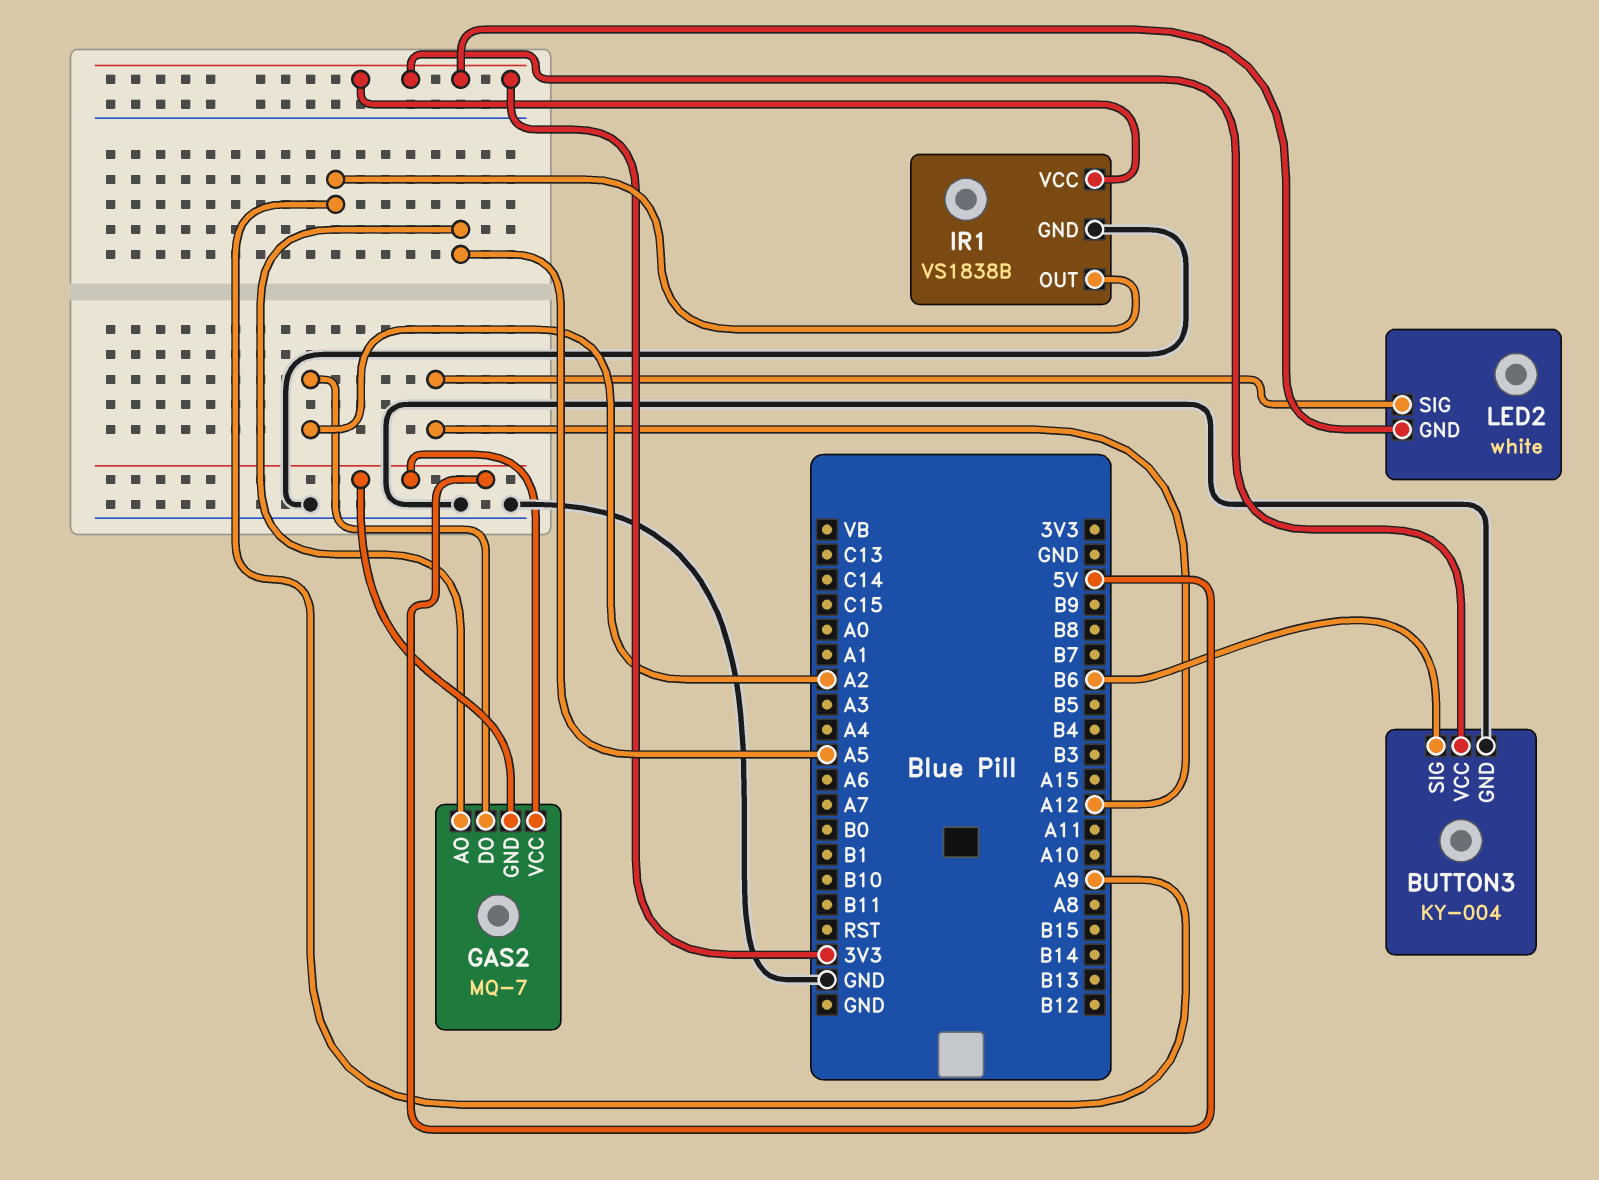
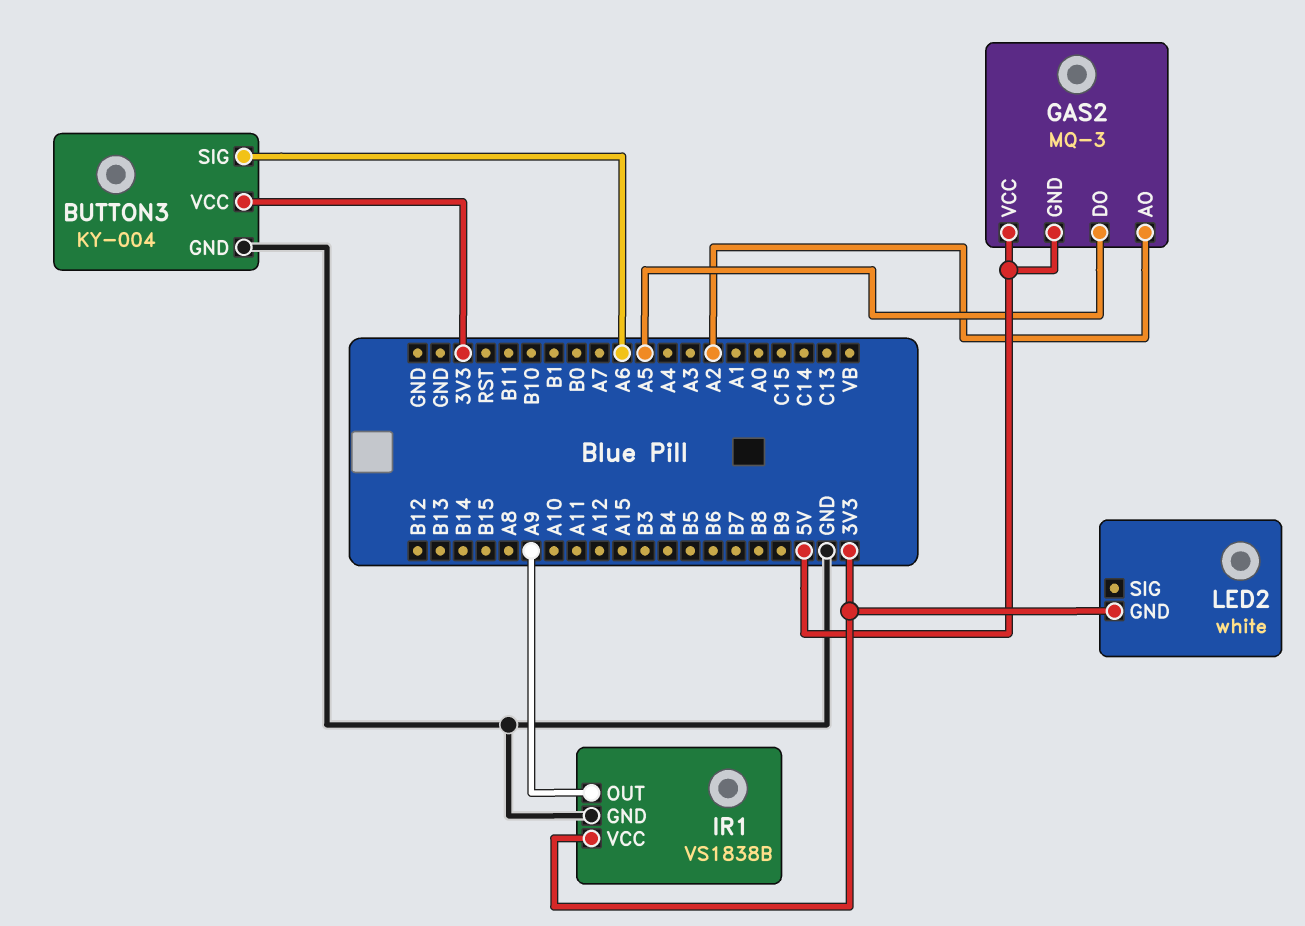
BUTTON3 pin SIG: B6 -> A6
GAS2: MQ-7 -> MQ-3
GAS2 pin AO: A5 -> A2
GAS2 pin DO: A2 -> A5
LED2 pin SIG: A12 -> none

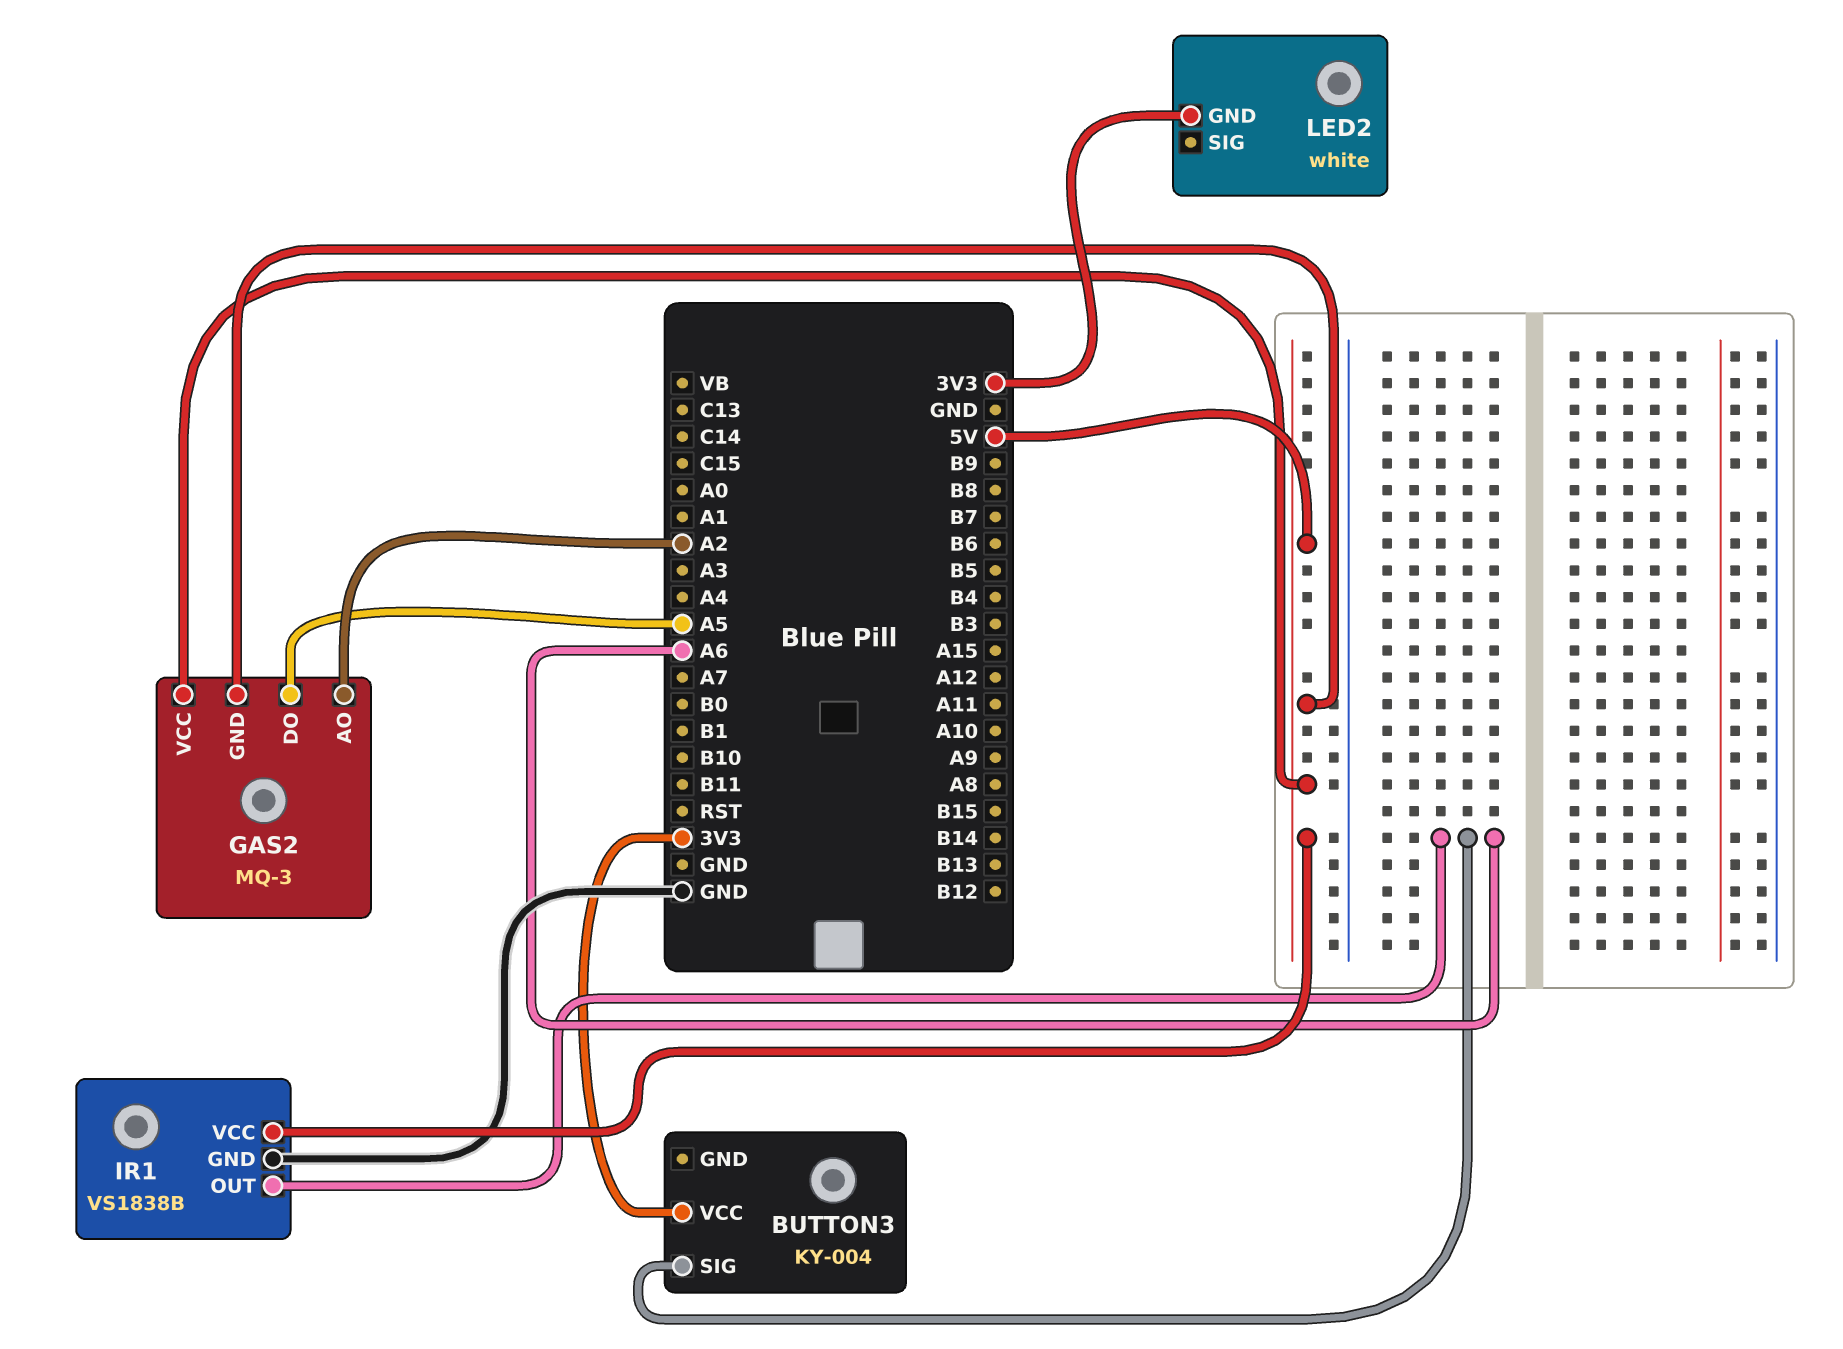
BUTTON3 pin GND: GND -> none
IR1 pin OUT: A9 -> A6
IR1 pin VCC: 3V3 -> 5V

